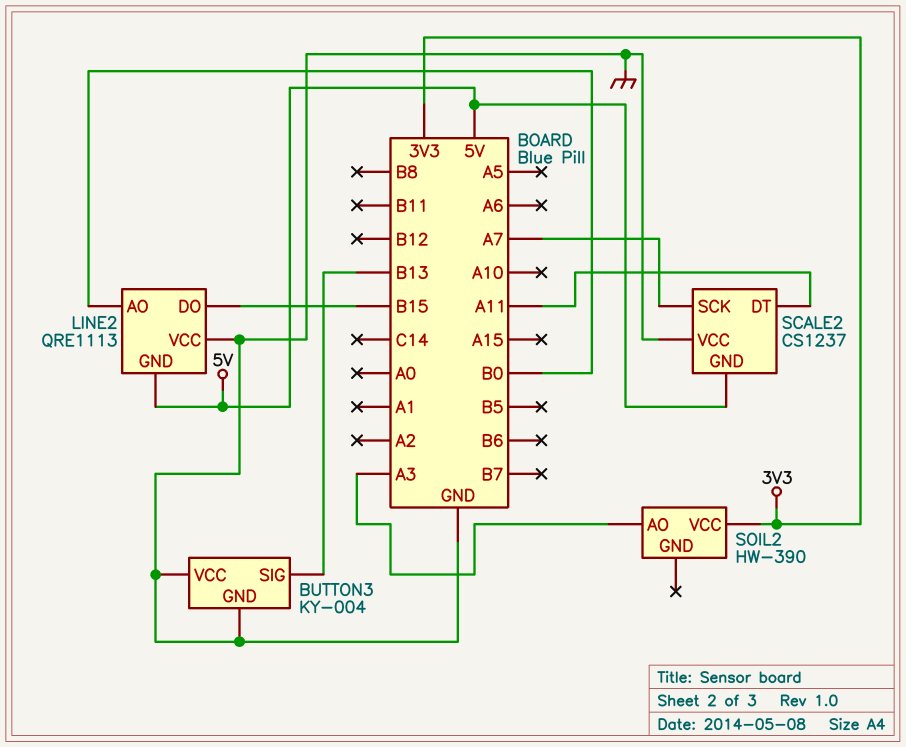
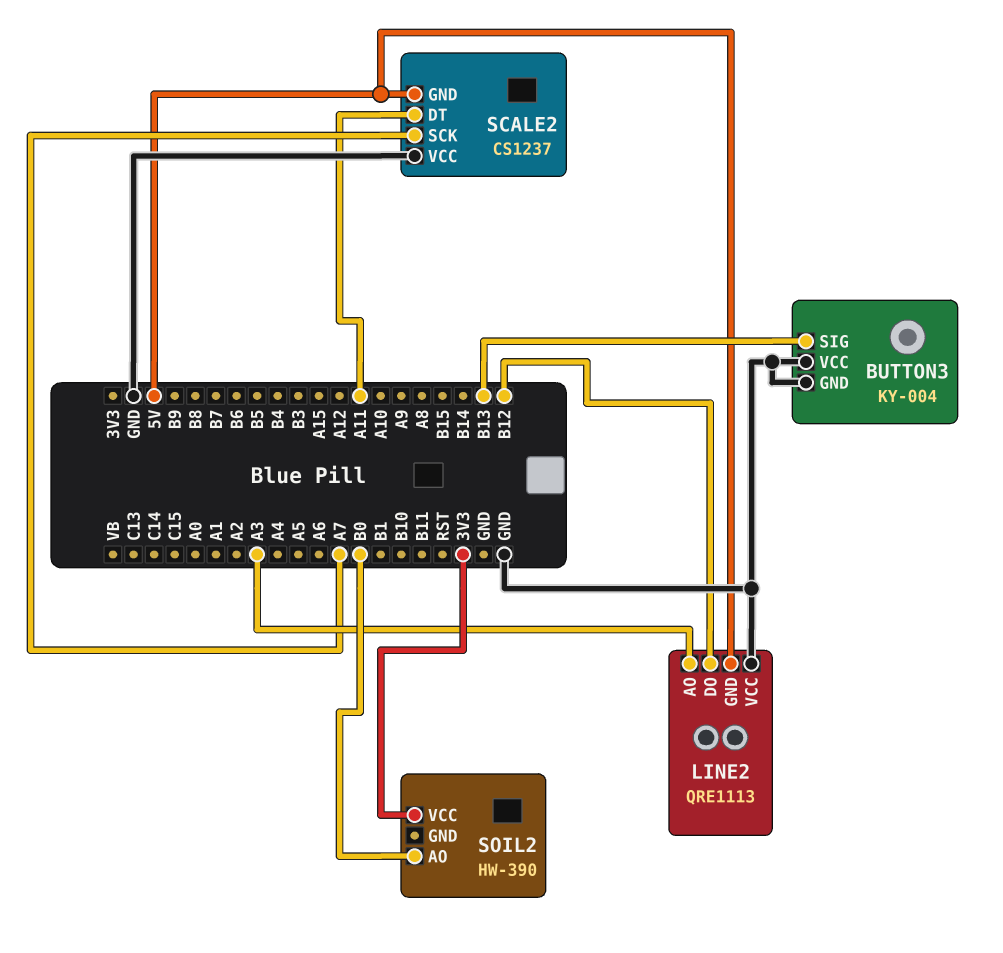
LINE2 pin AO: B0 -> A3
LINE2 pin DO: B15 -> B12
SOIL2 pin AO: A3 -> B0

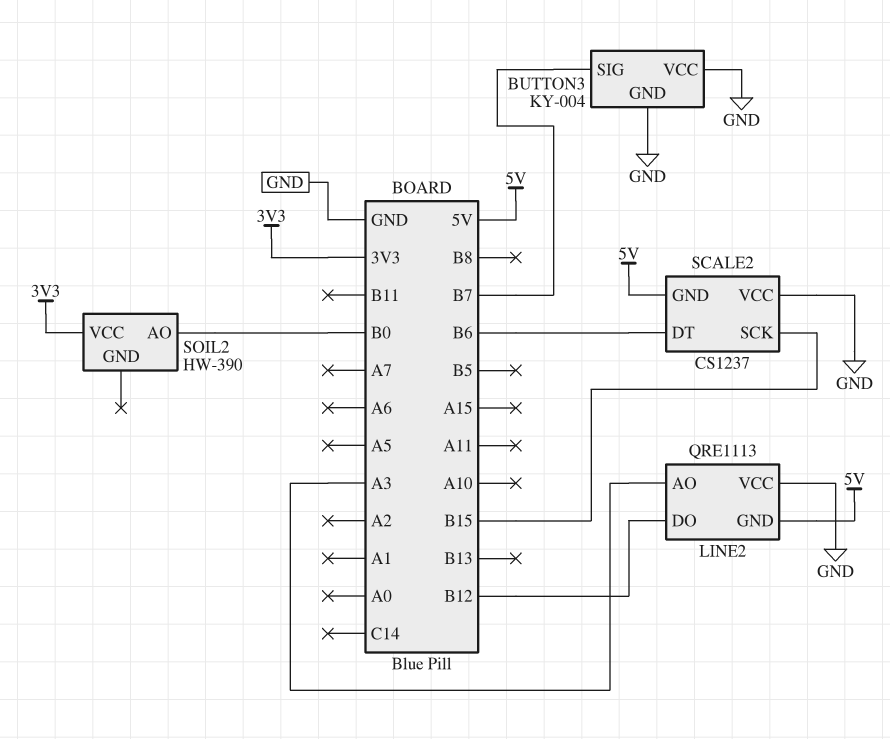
BUTTON3 pin SIG: B13 -> B7
SCALE2 pin DT: A11 -> B6
SCALE2 pin SCK: A7 -> B15

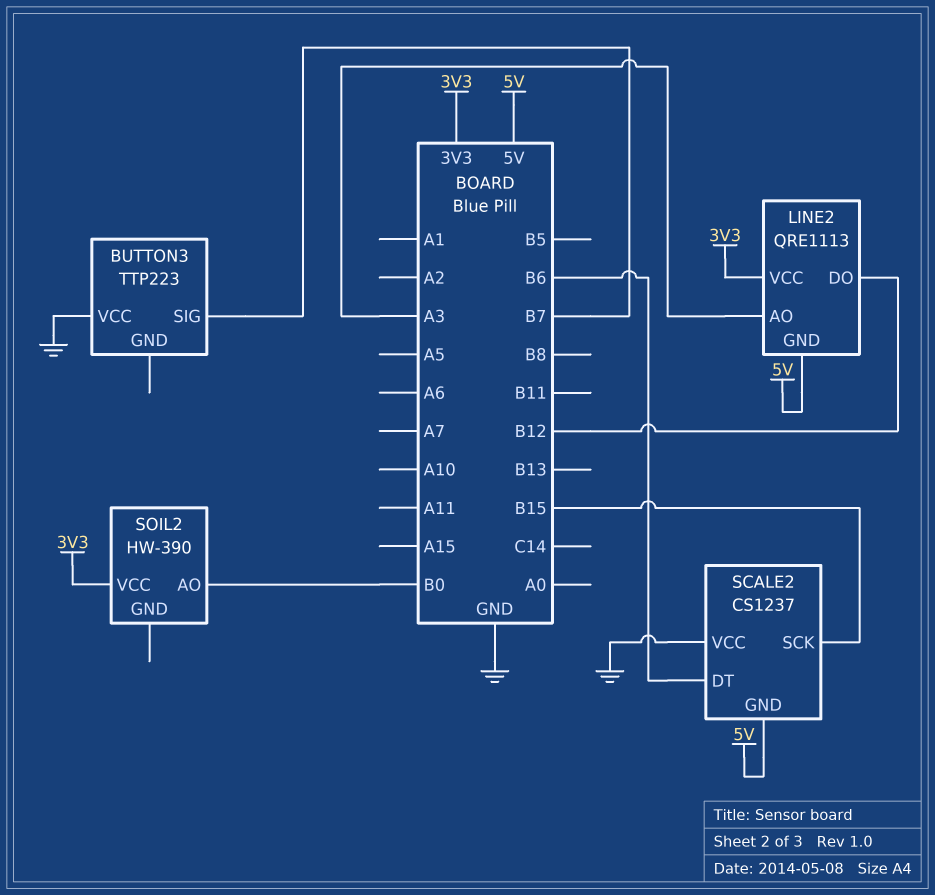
BUTTON3: KY-004 -> TTP223
BUTTON3 pin GND: GND -> none
LINE2 pin VCC: GND -> 3V3

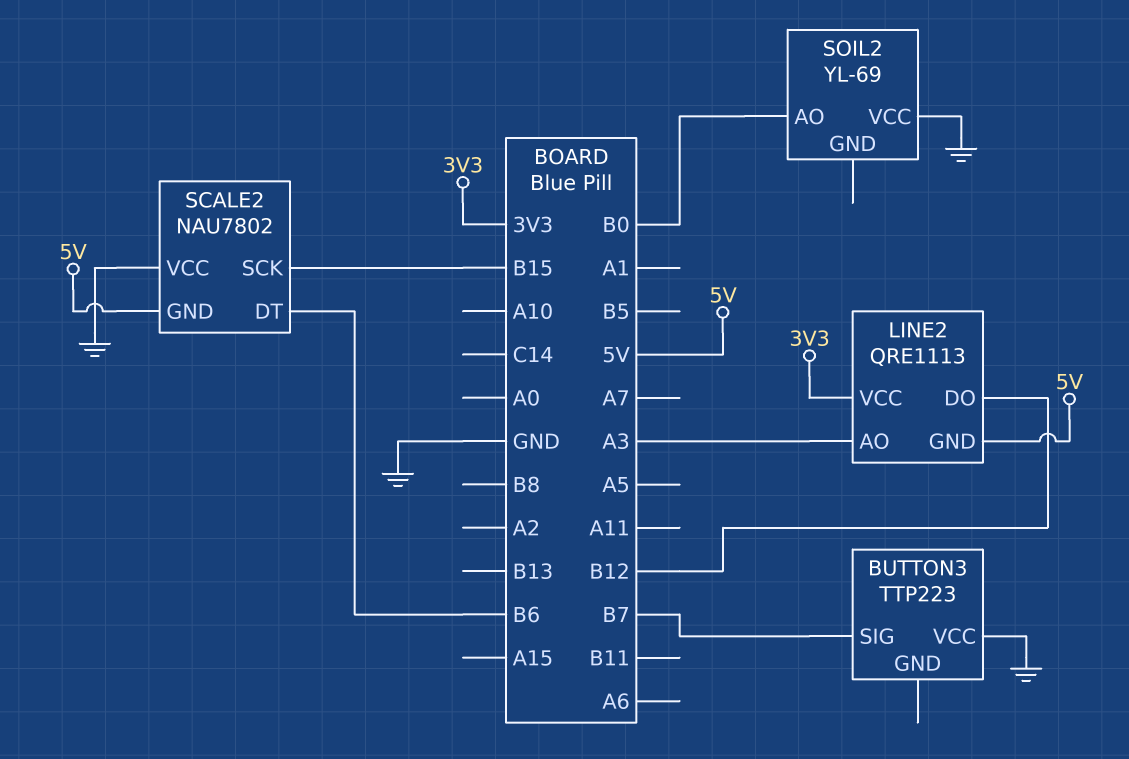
SCALE2: CS1237 -> NAU7802
SOIL2: HW-390 -> YL-69
SOIL2 pin VCC: 3V3 -> GND

